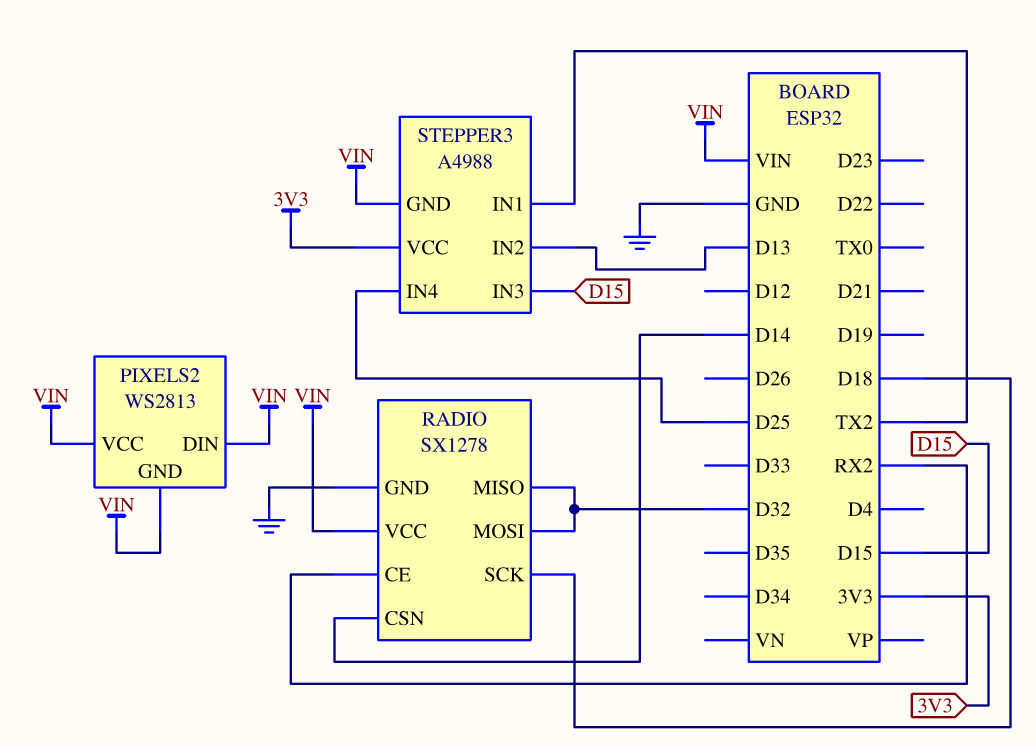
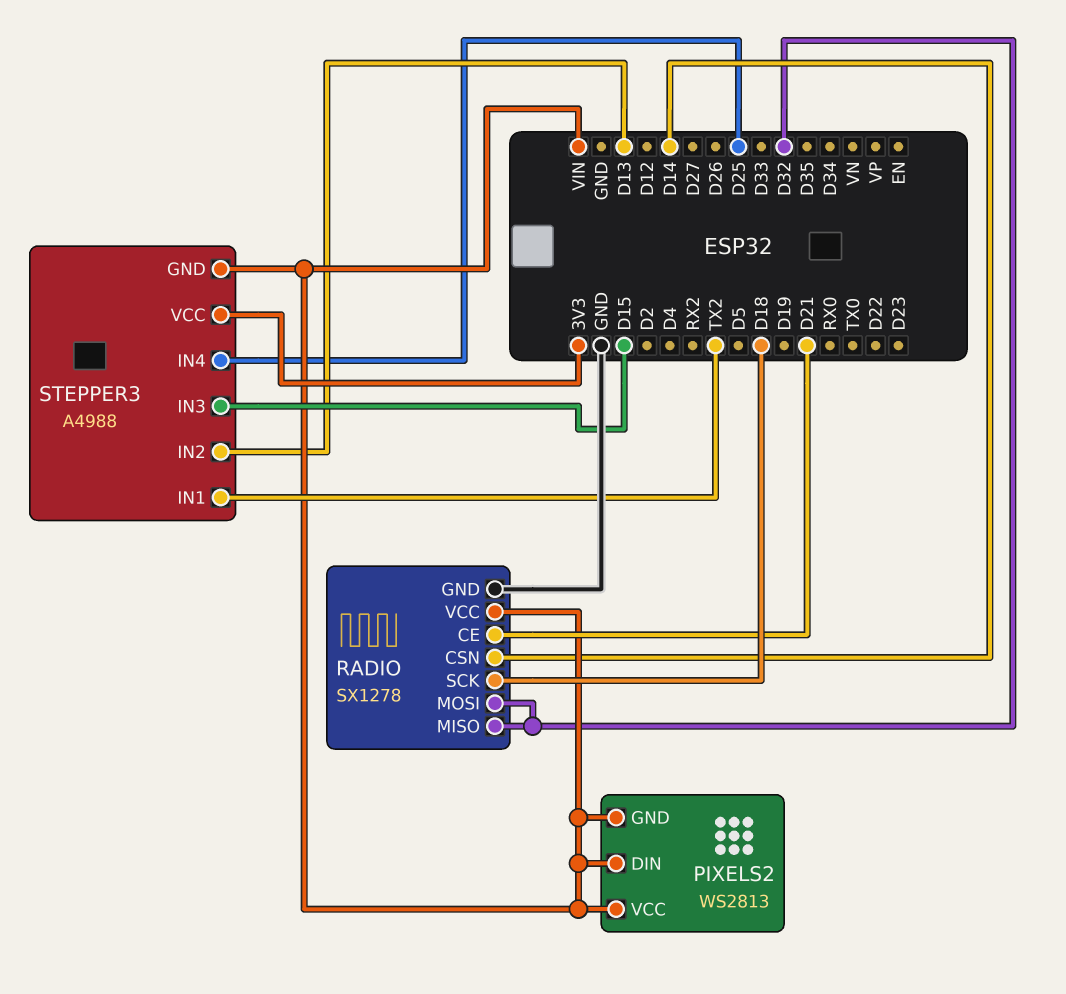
RADIO pin CE: RX2 -> D21

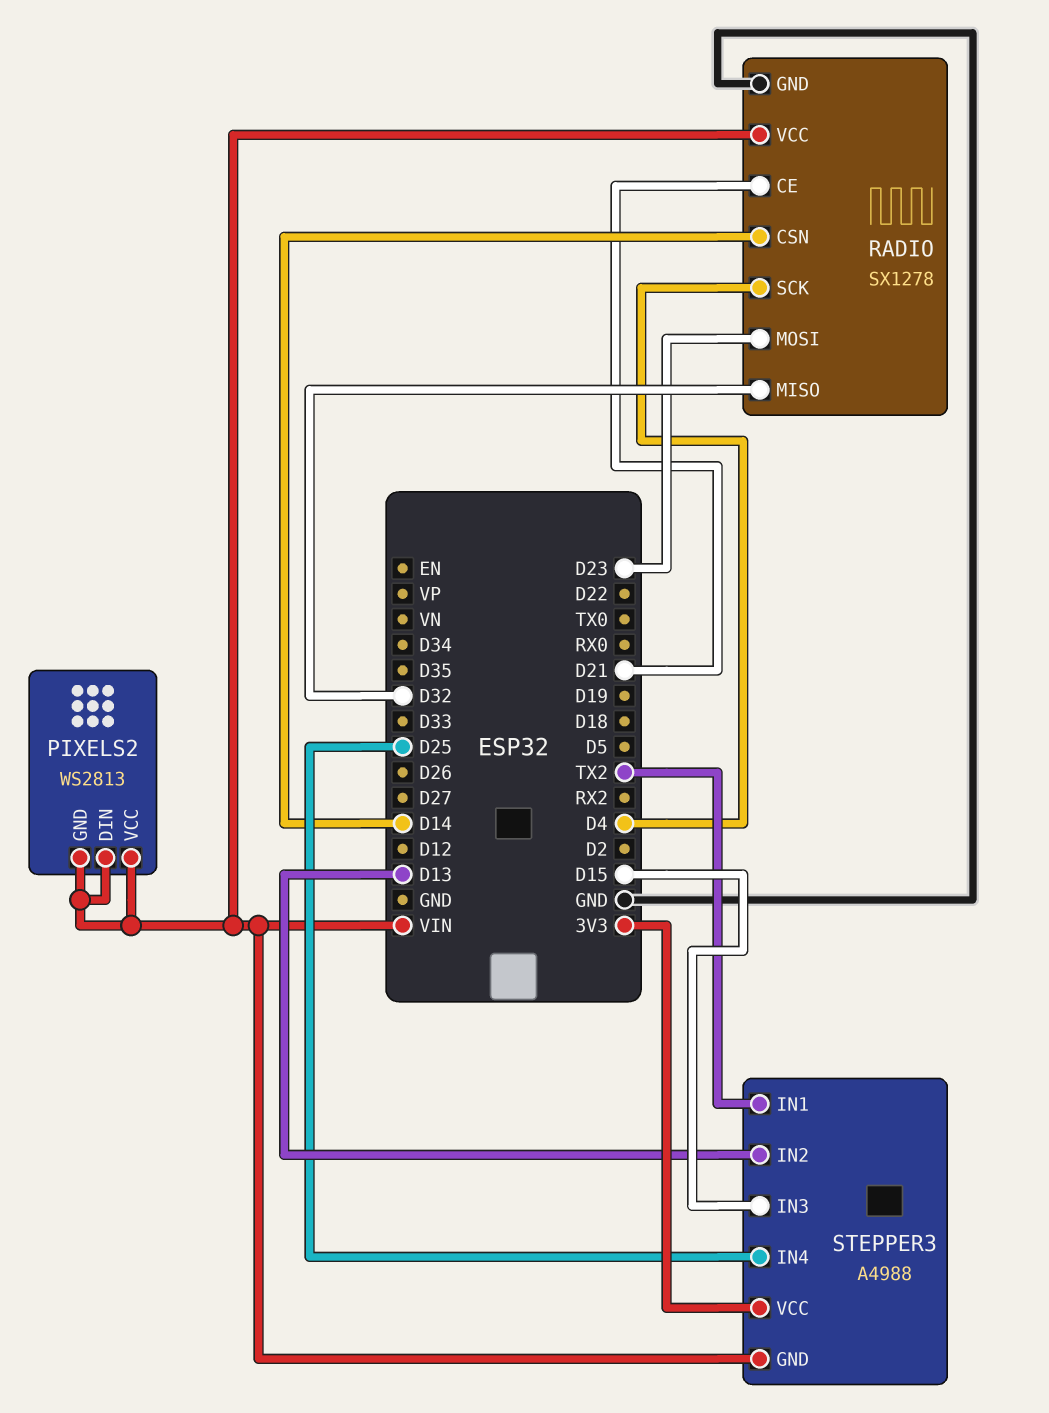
RADIO pin MOSI: D32 -> D23
RADIO pin SCK: D18 -> D4

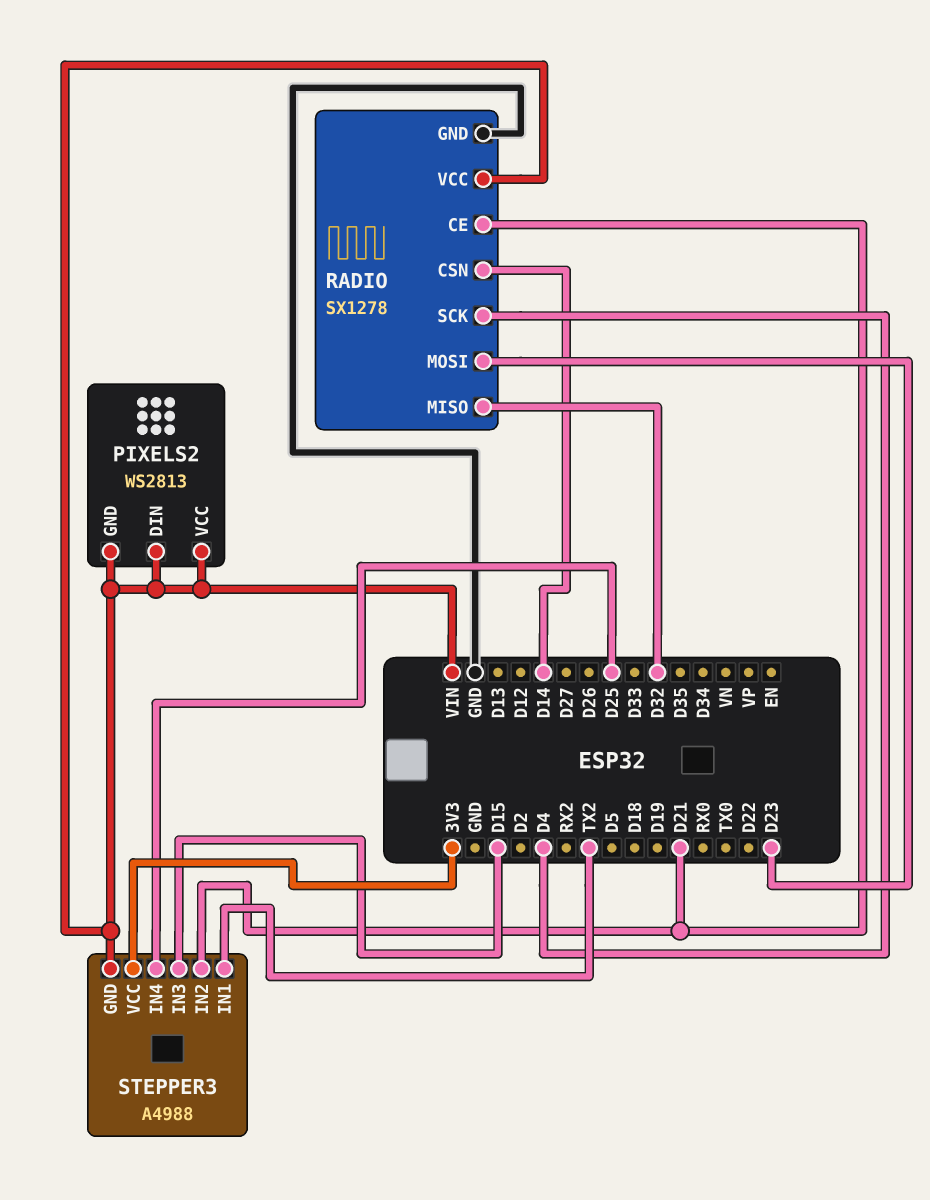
STEPPER3 pin IN2: D13 -> D21

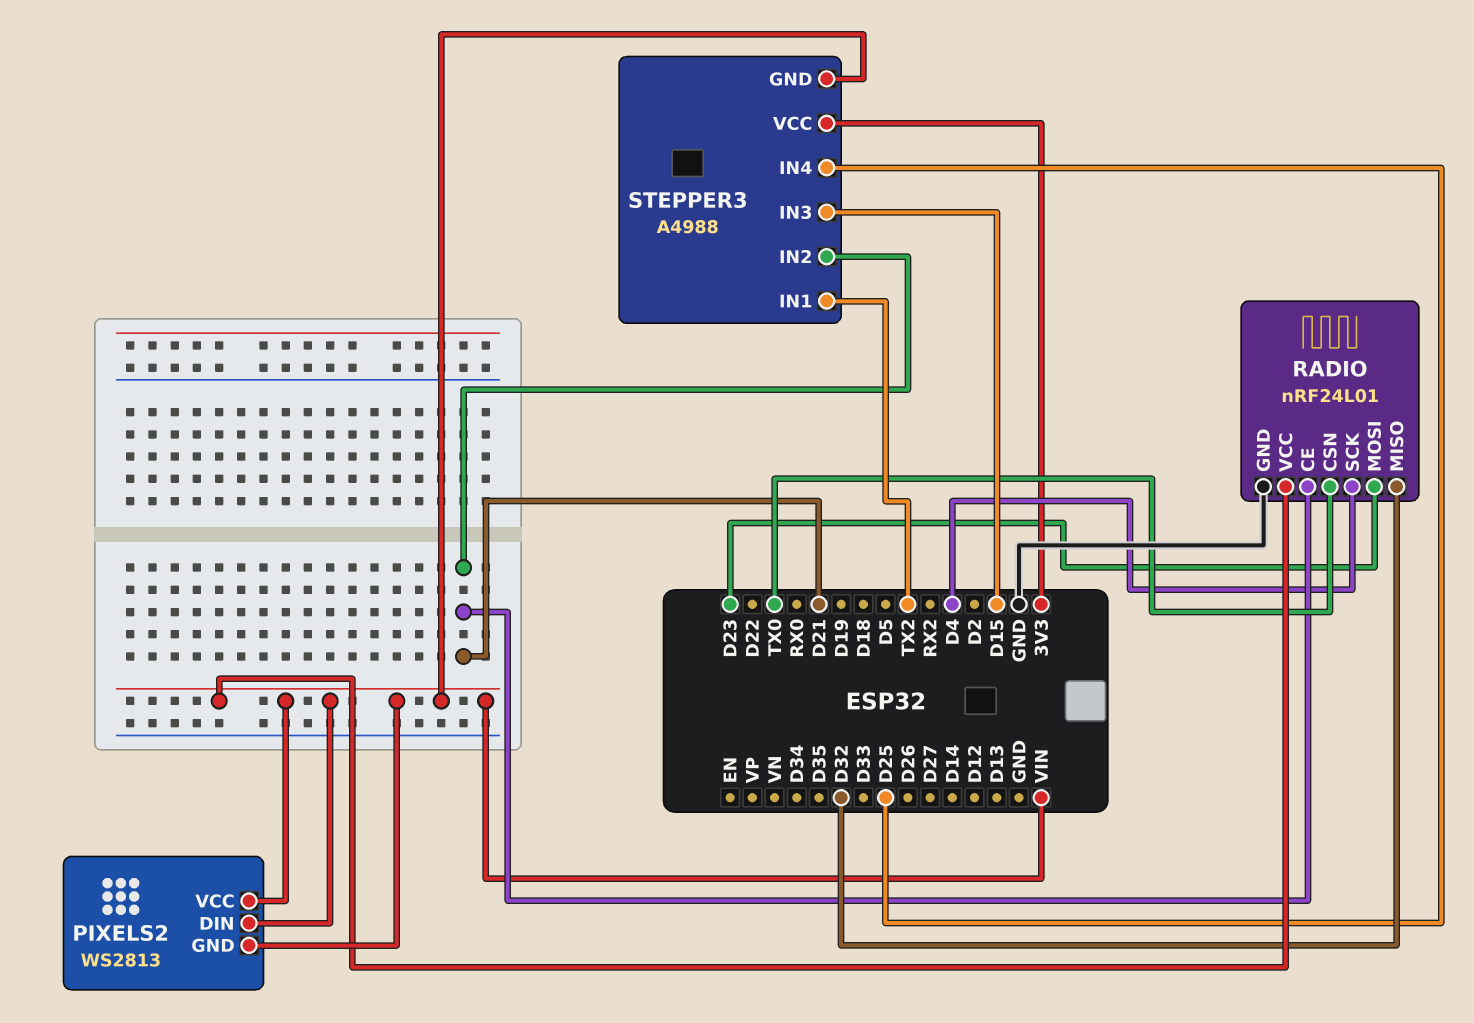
RADIO: SX1278 -> nRF24L01
RADIO pin CSN: D14 -> TX0

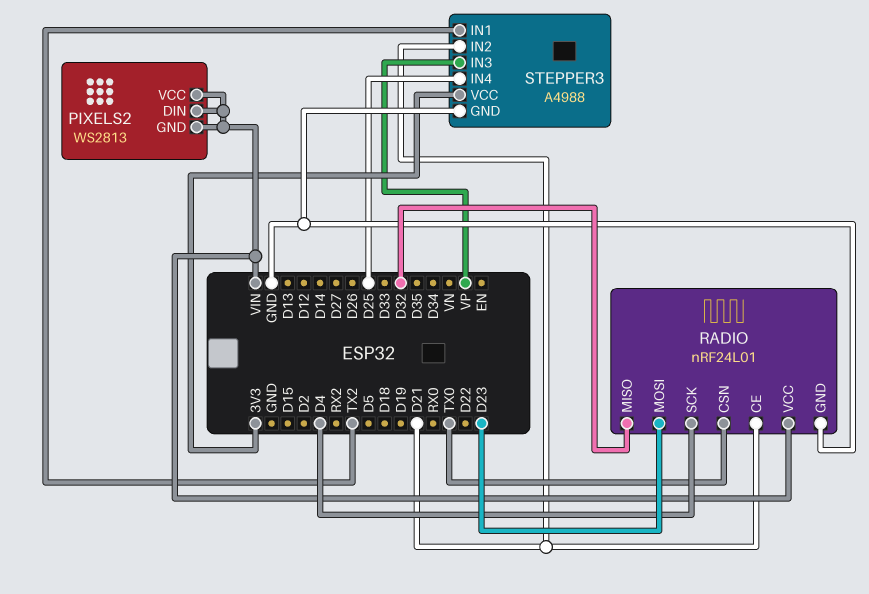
STEPPER3 pin GND: VIN -> GND
STEPPER3 pin IN3: D15 -> VP

